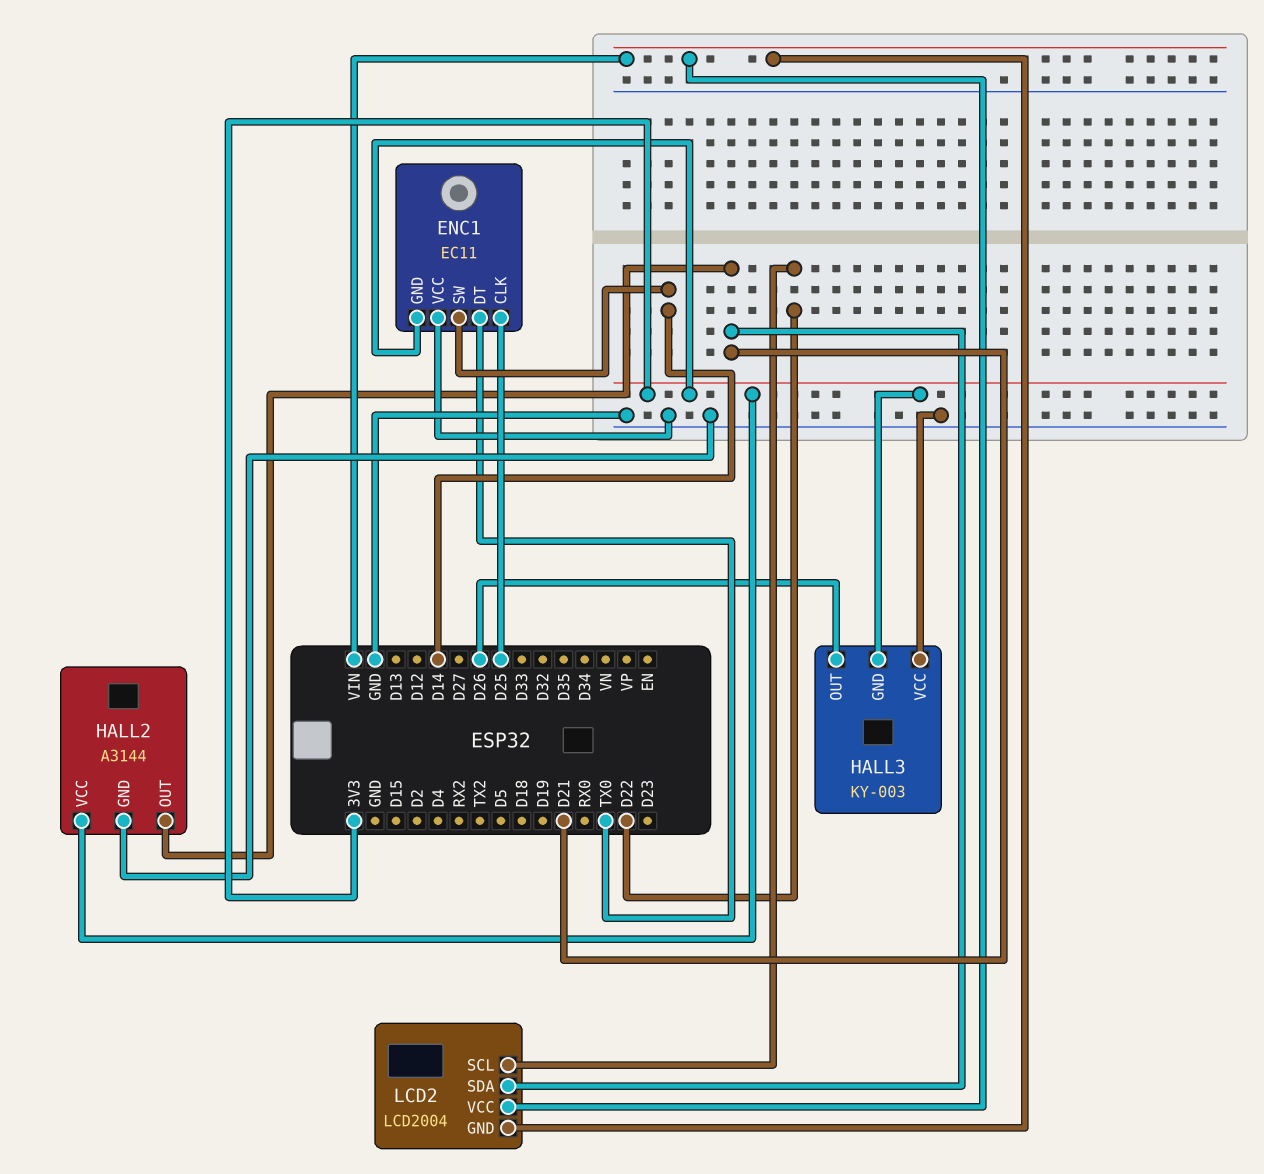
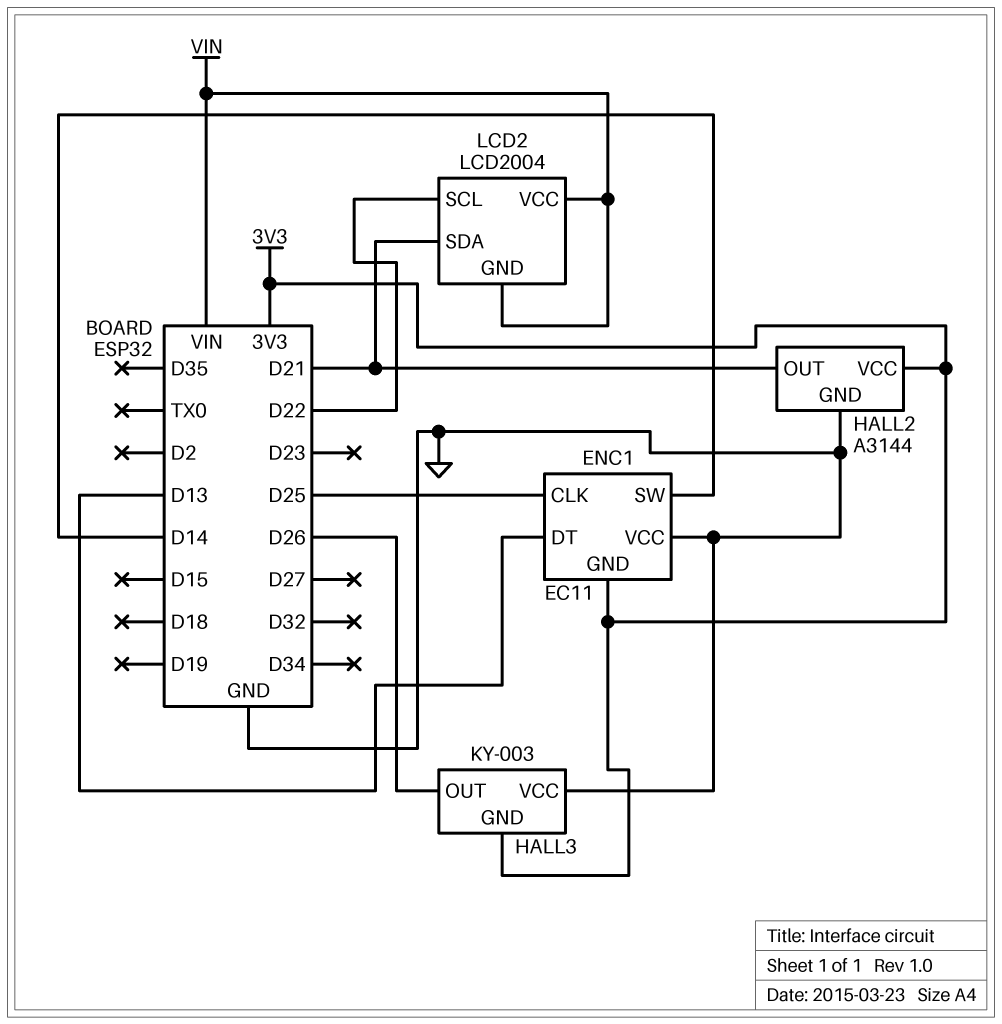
ENC1 pin DT: TX0 -> D13

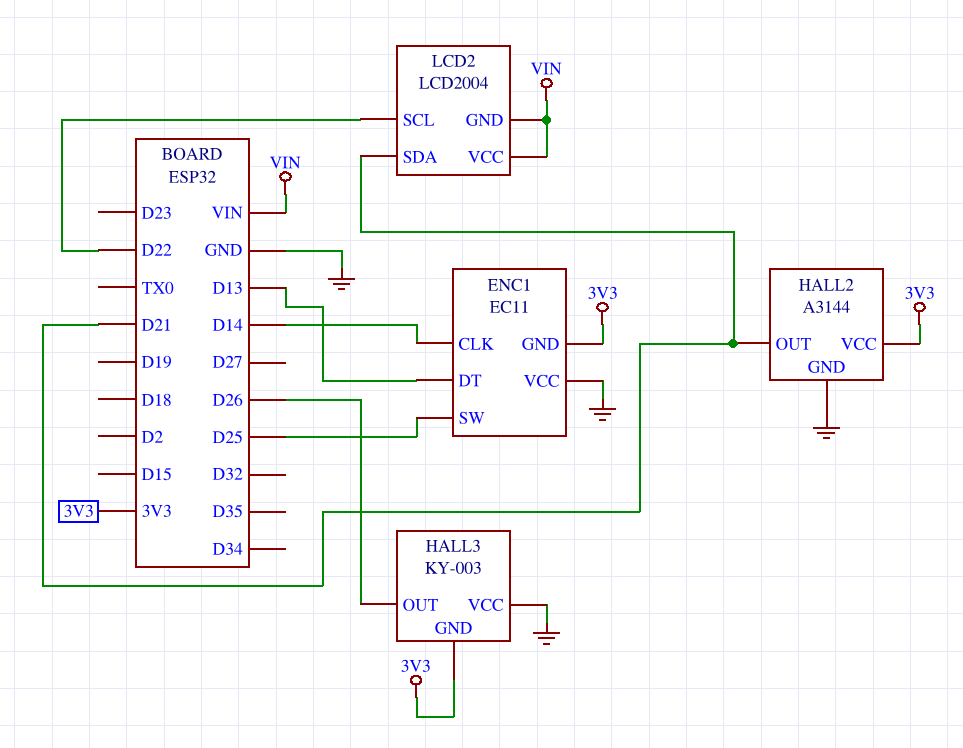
ENC1 pin CLK: D25 -> D14
ENC1 pin SW: D14 -> D25

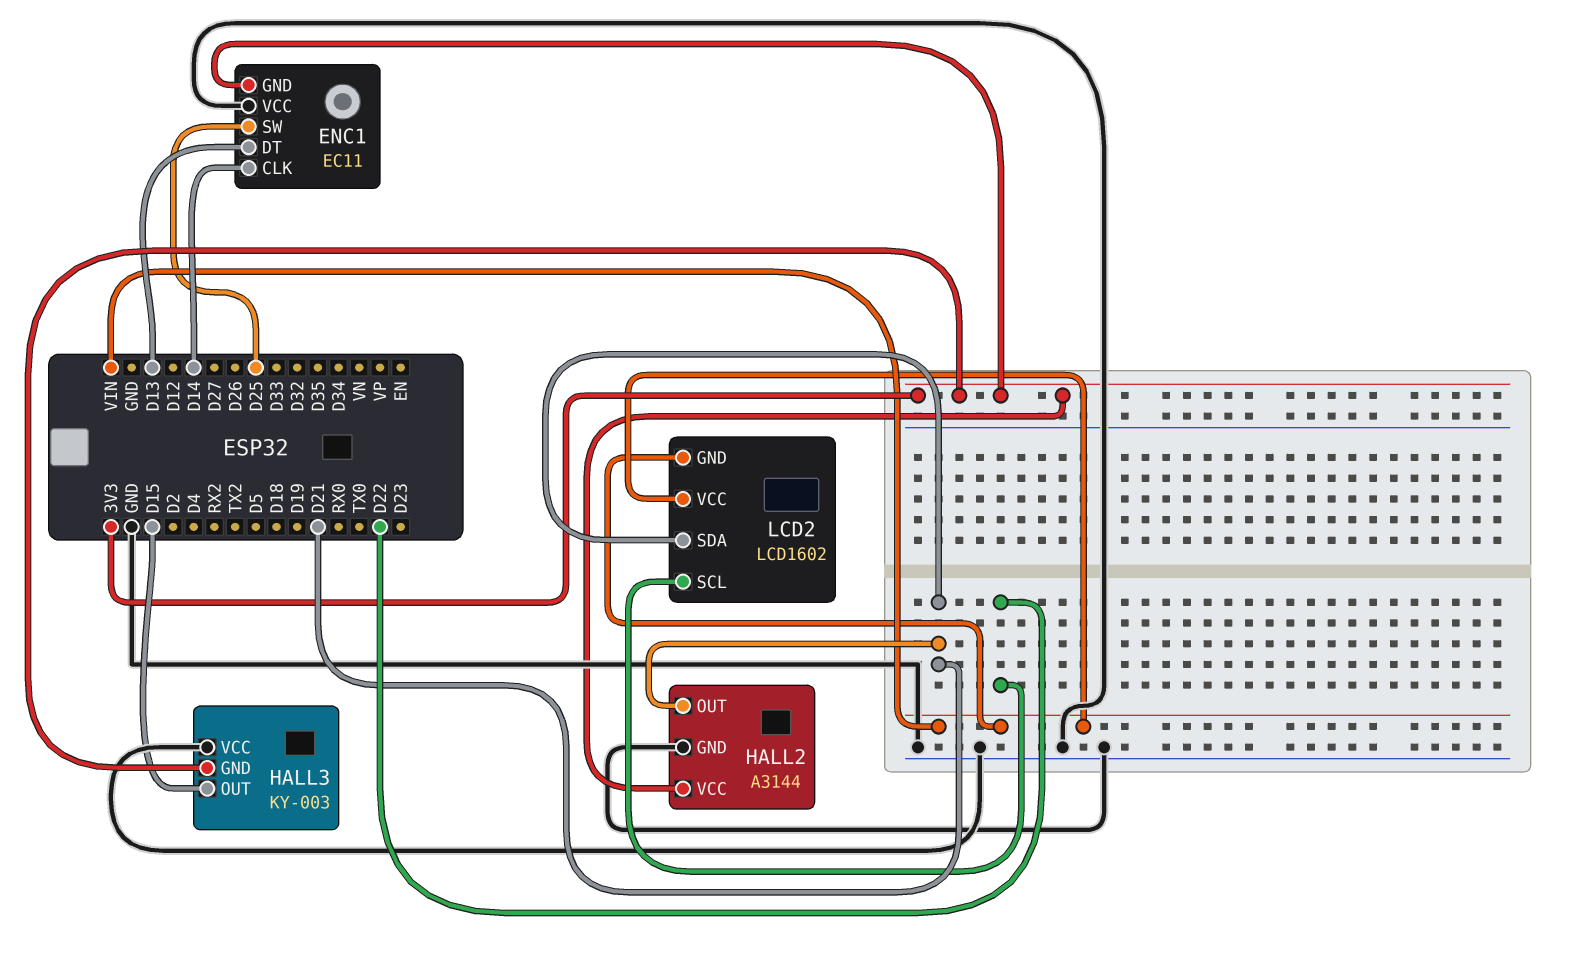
HALL3 pin OUT: D26 -> D15
LCD2: LCD2004 -> LCD1602

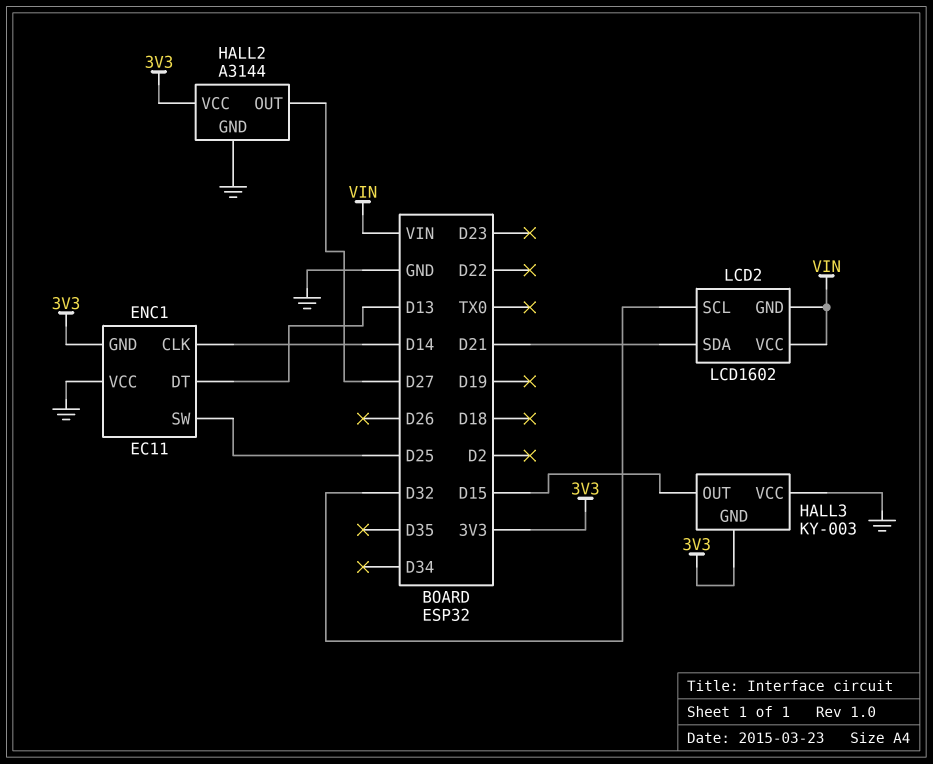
HALL2 pin OUT: D21 -> D27
LCD2 pin SCL: D22 -> D32

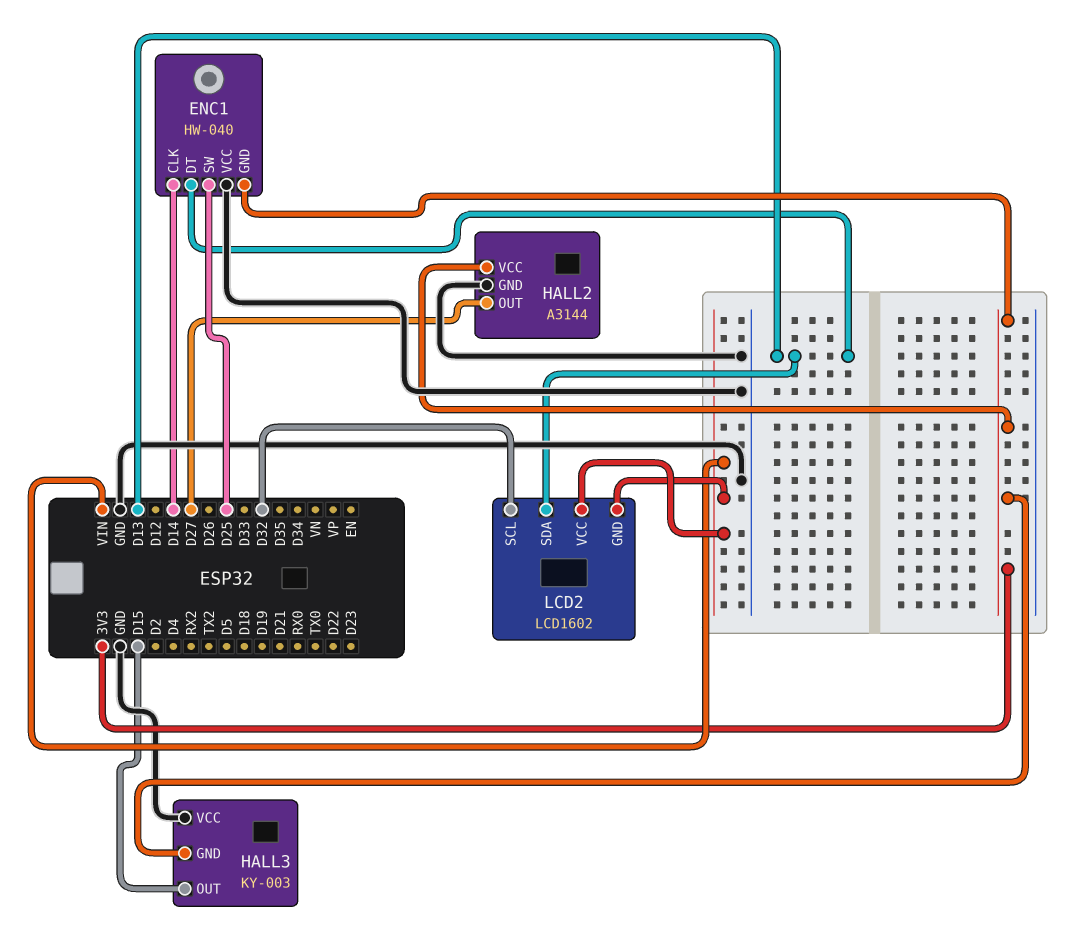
ENC1: EC11 -> HW-040
LCD2 pin SDA: D21 -> D13

